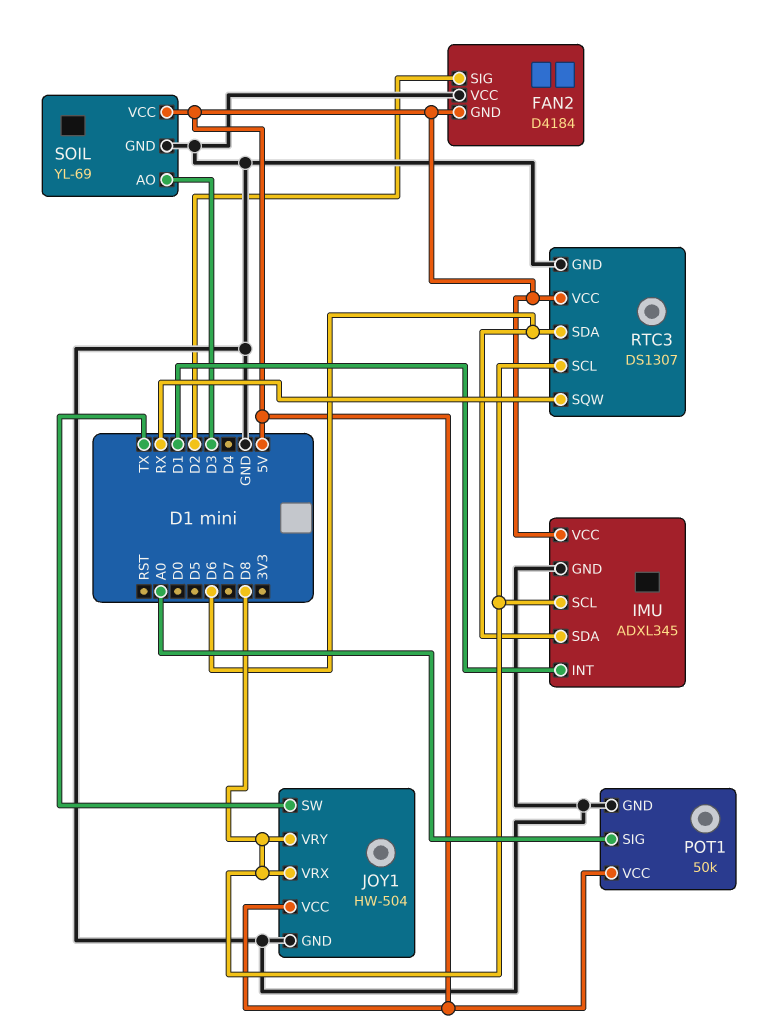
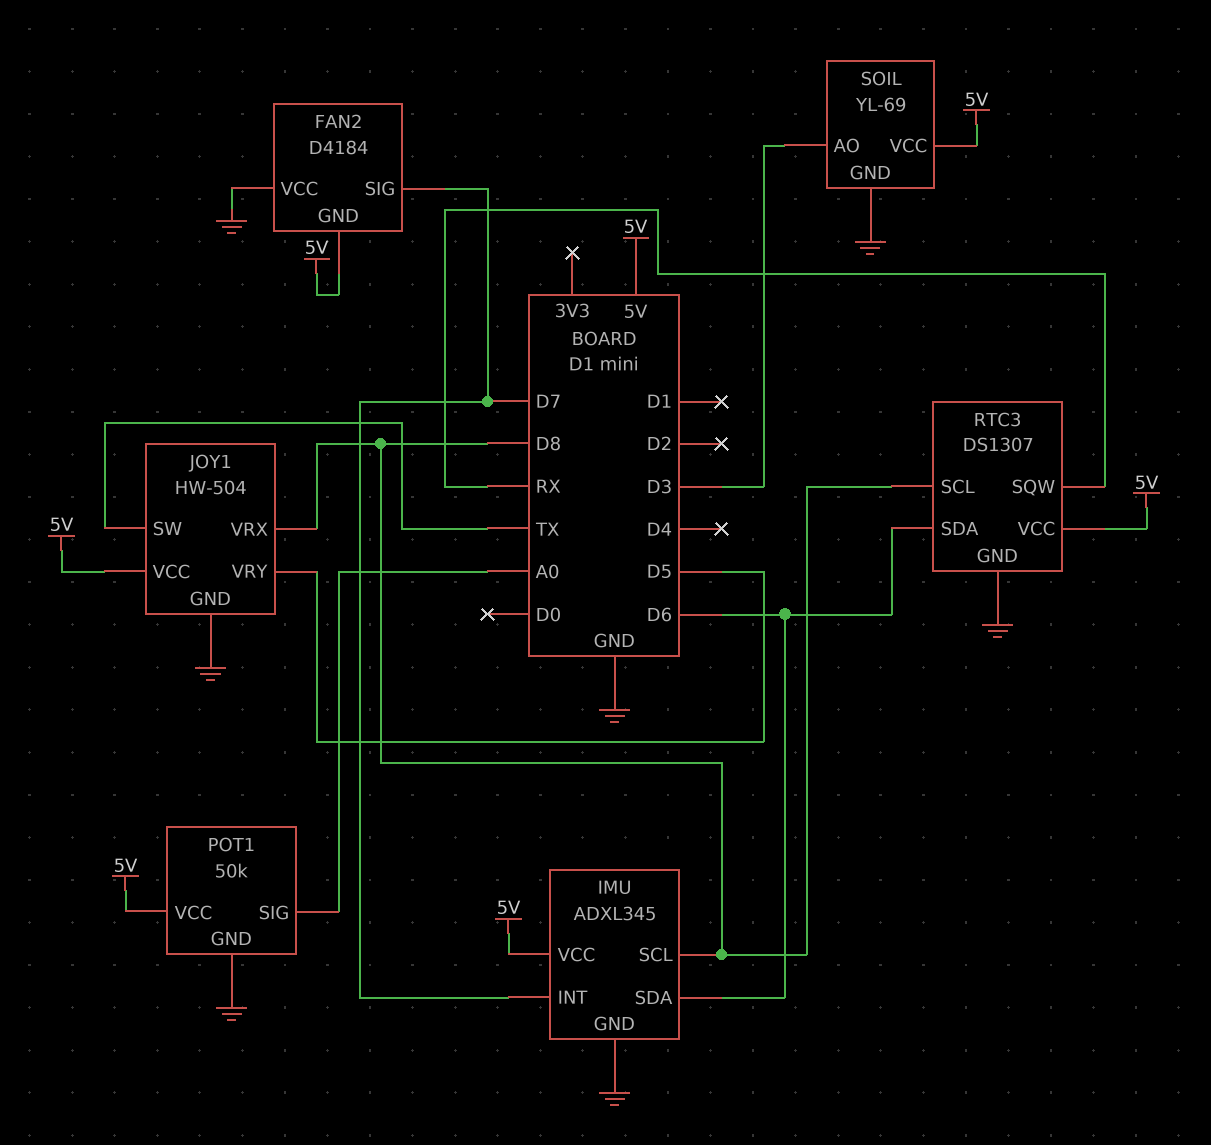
FAN2 pin SIG: D2 -> D7
IMU pin INT: D1 -> D7
JOY1 pin VRY: D8 -> D5

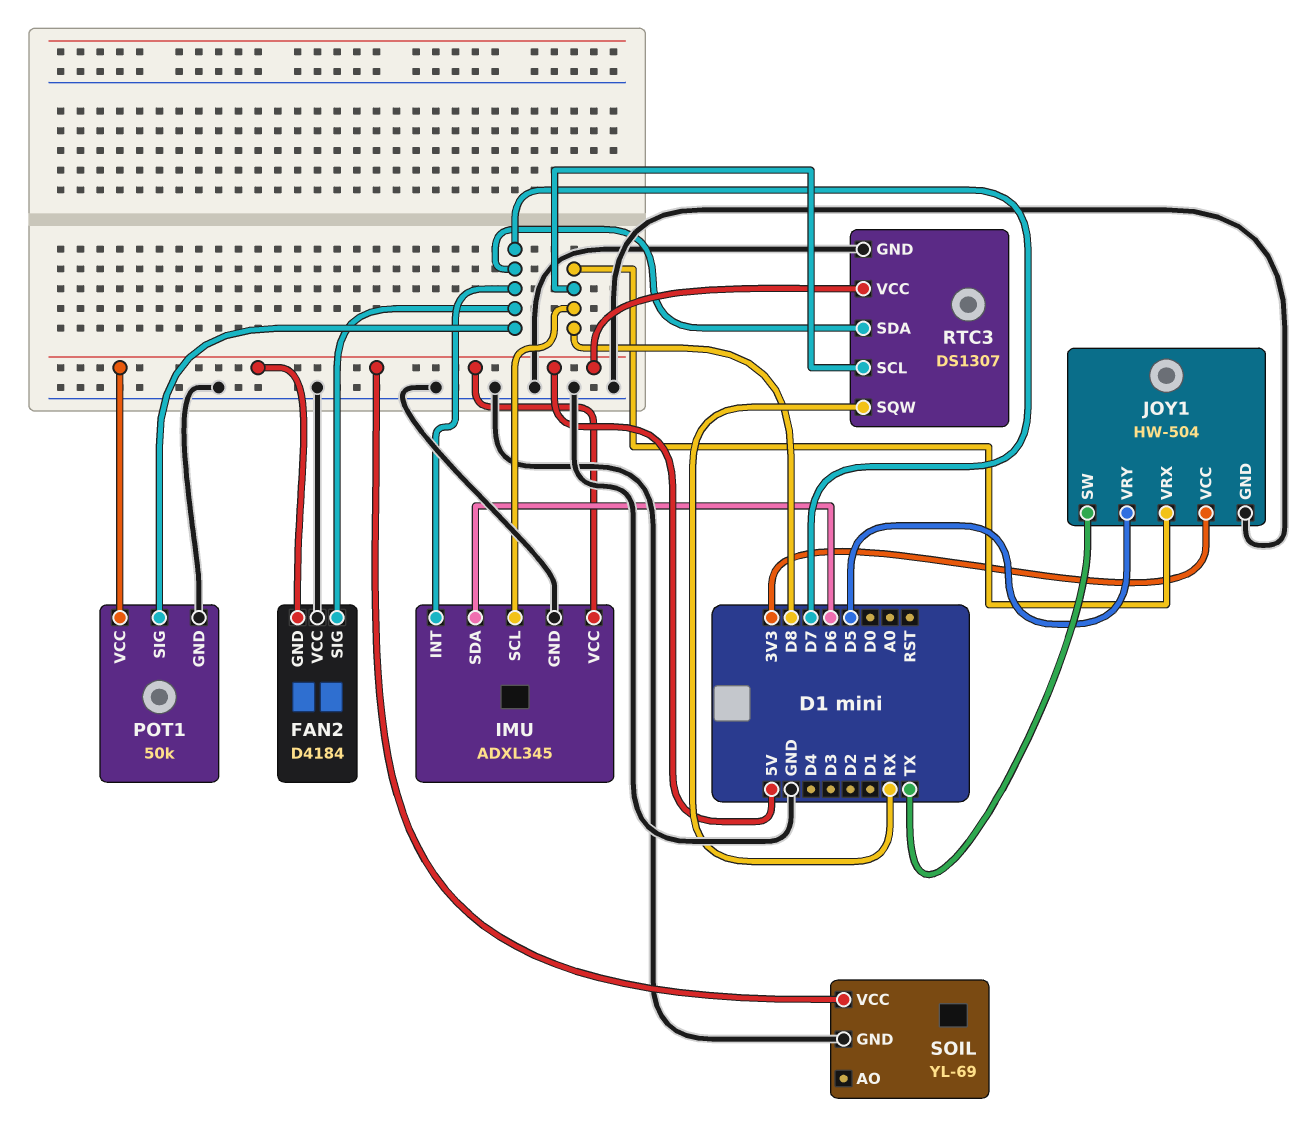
JOY1 pin VCC: 5V -> 3V3
POT1 pin SIG: A0 -> D7
RTC3 pin SDA: D6 -> D7
SOIL pin AO: D3 -> none

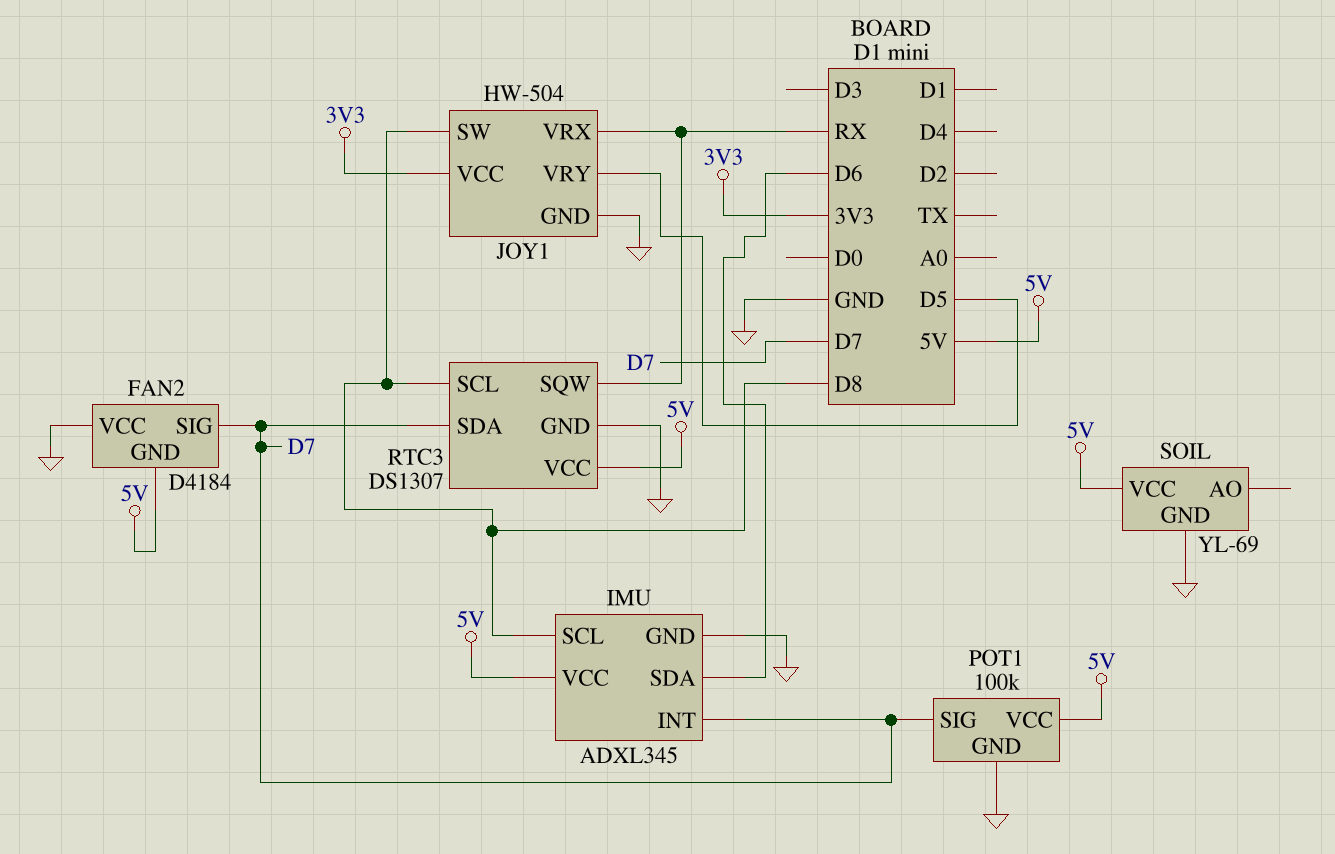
JOY1 pin SW: TX -> D8
JOY1 pin VRX: D8 -> RX
POT1: 50k -> 100k

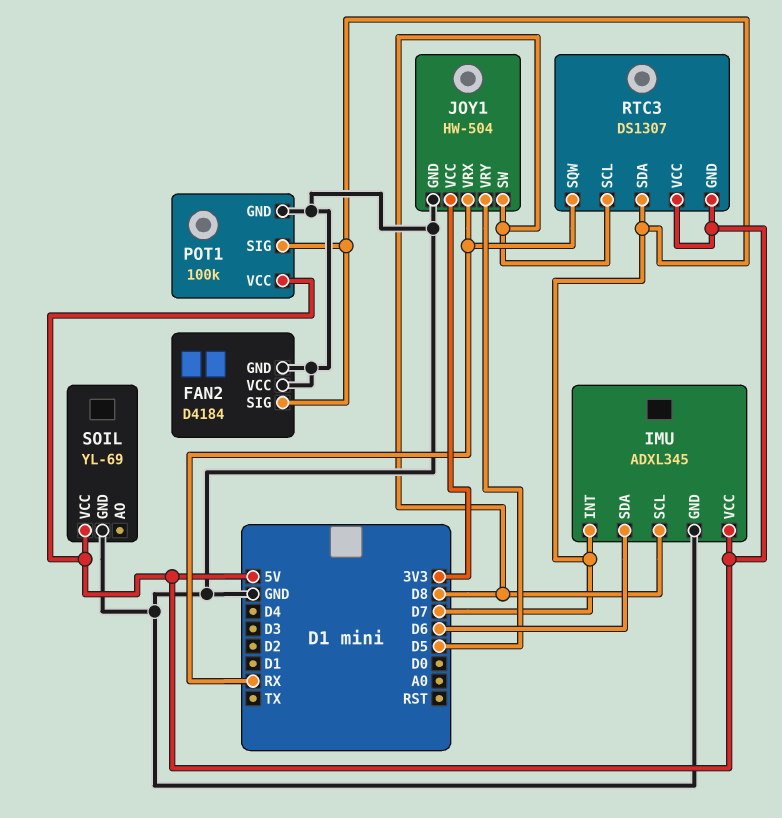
FAN2 pin GND: 5V -> GND
RTC3 pin GND: GND -> 5V

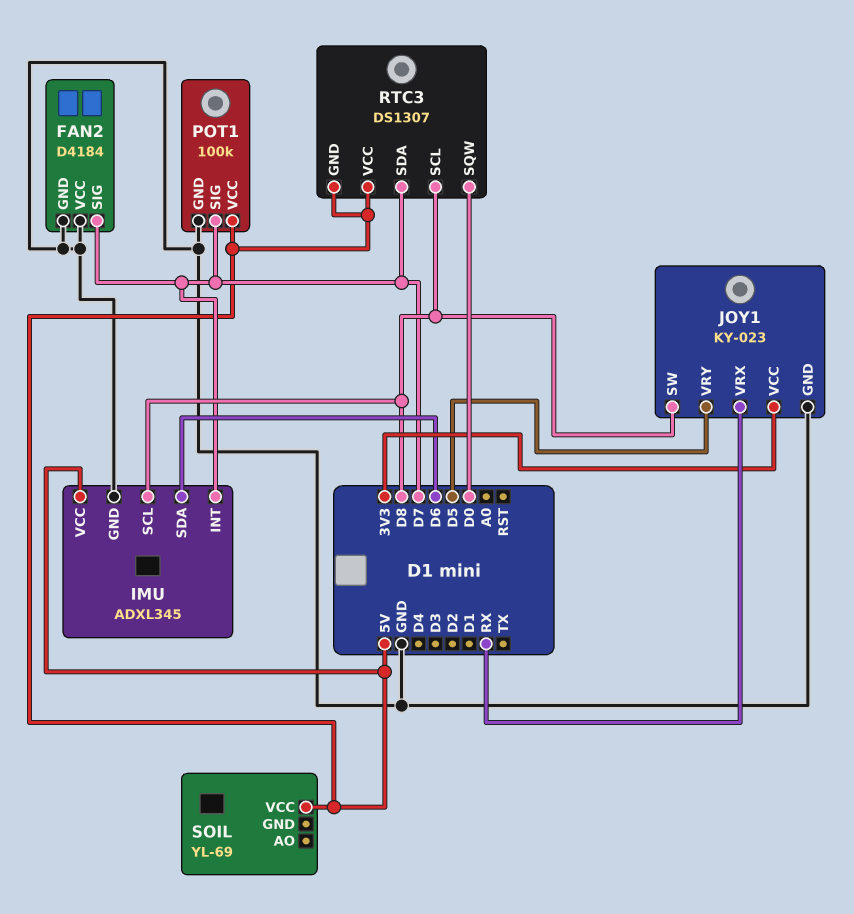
JOY1: HW-504 -> KY-023
RTC3 pin SQW: RX -> D0
SOIL pin GND: GND -> none

